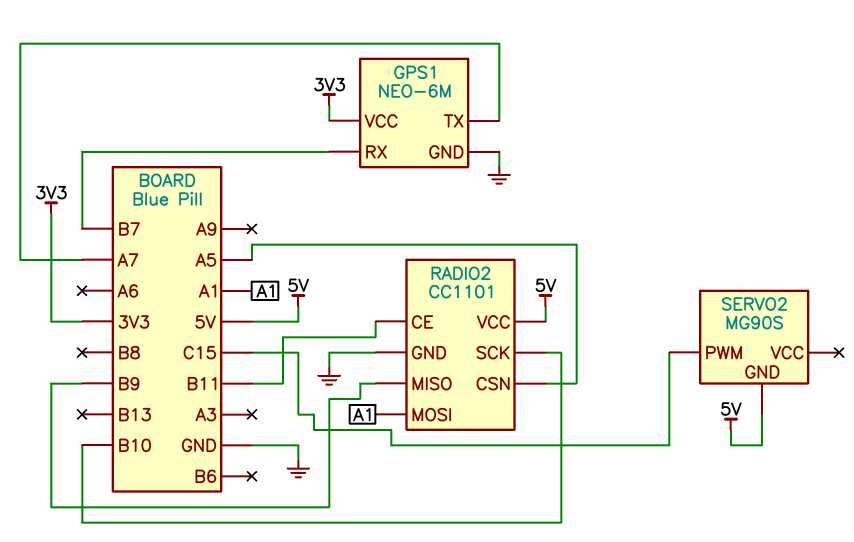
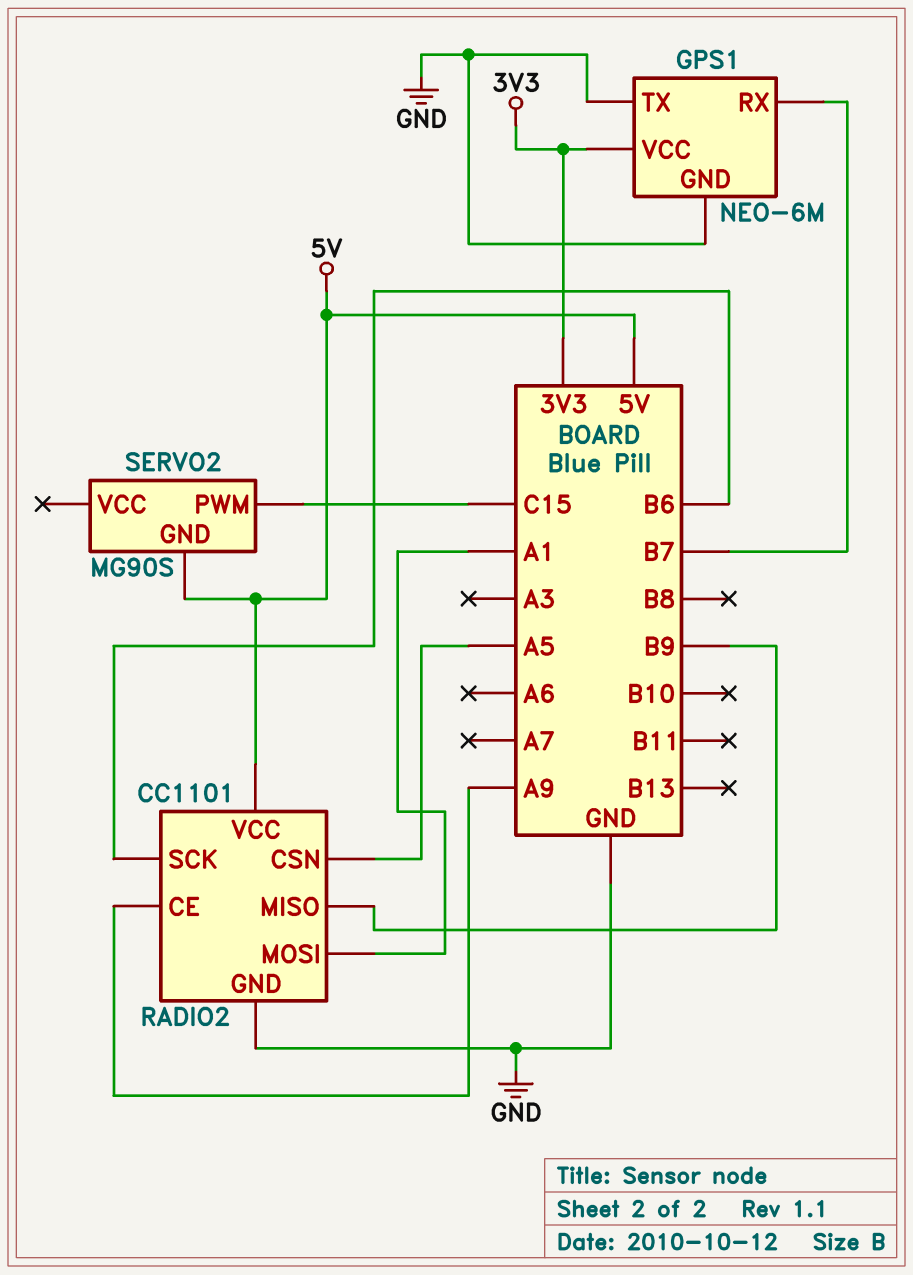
GPS1 pin TX: A7 -> GND
RADIO2 pin CE: B11 -> A9
RADIO2 pin SCK: B10 -> B6

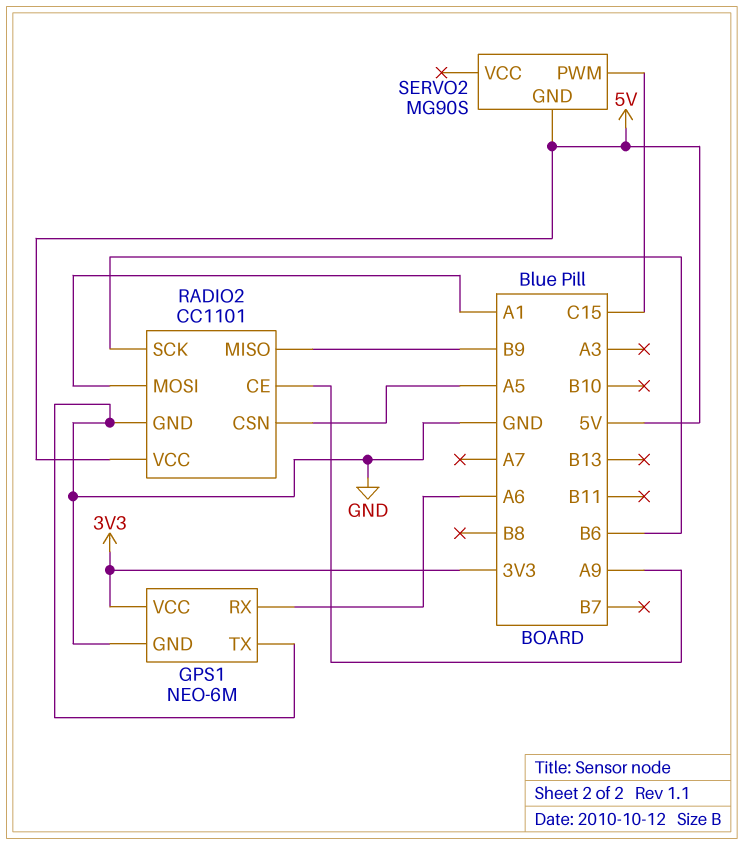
GPS1 pin RX: B7 -> A6

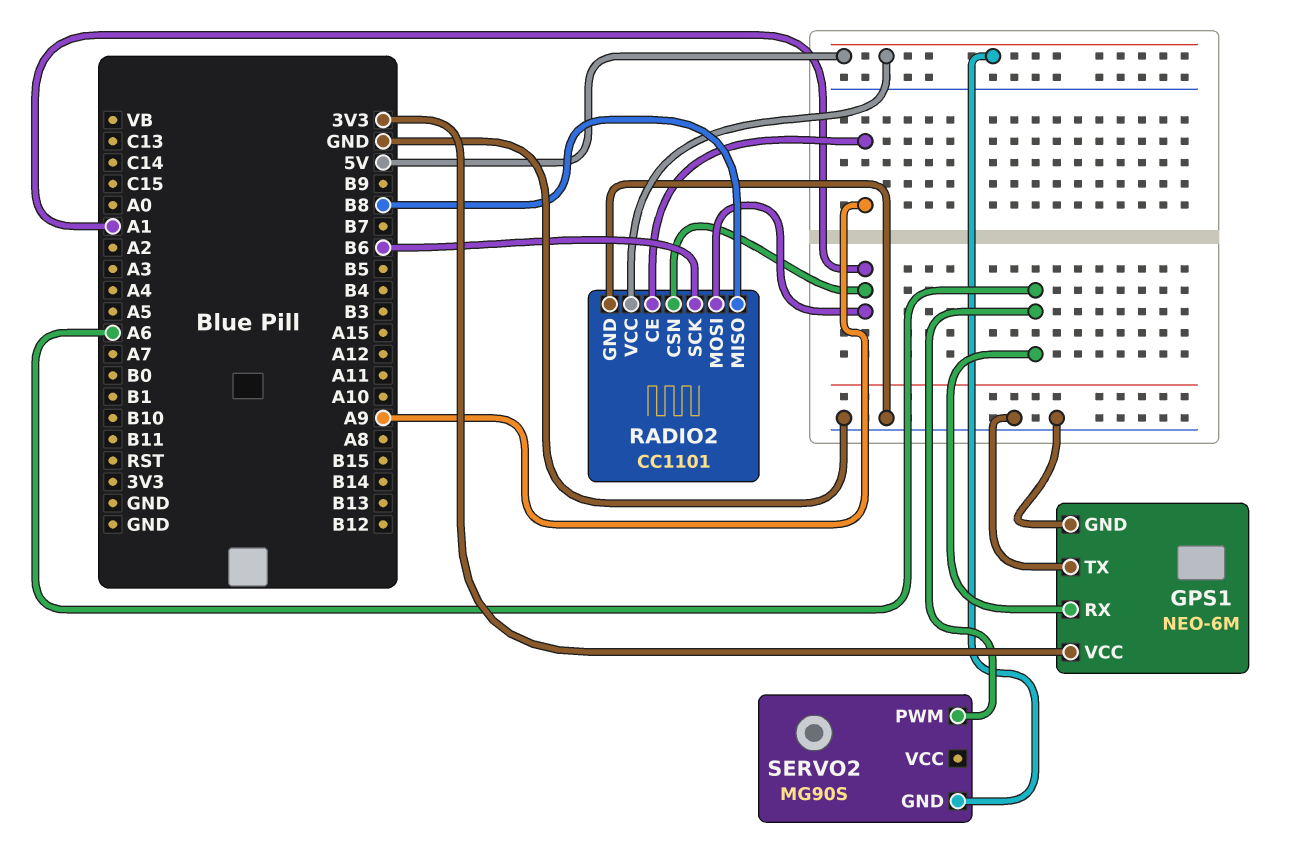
RADIO2 pin CSN: A5 -> A1
RADIO2 pin MISO: B9 -> B8
SERVO2 pin PWM: C15 -> A6

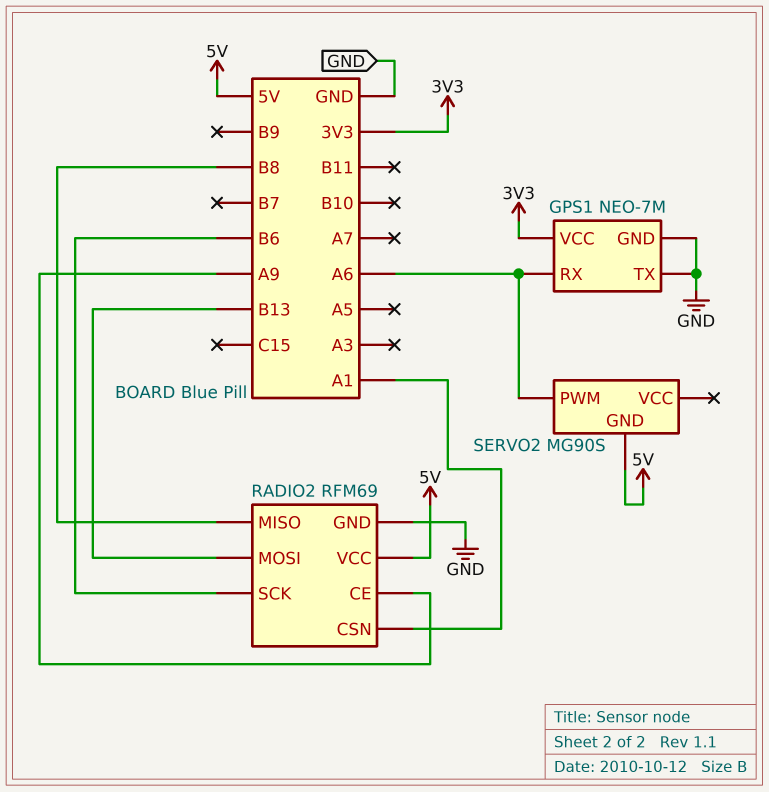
GPS1: NEO-6M -> NEO-7M
RADIO2: CC1101 -> RFM69
RADIO2 pin MOSI: A1 -> B13

